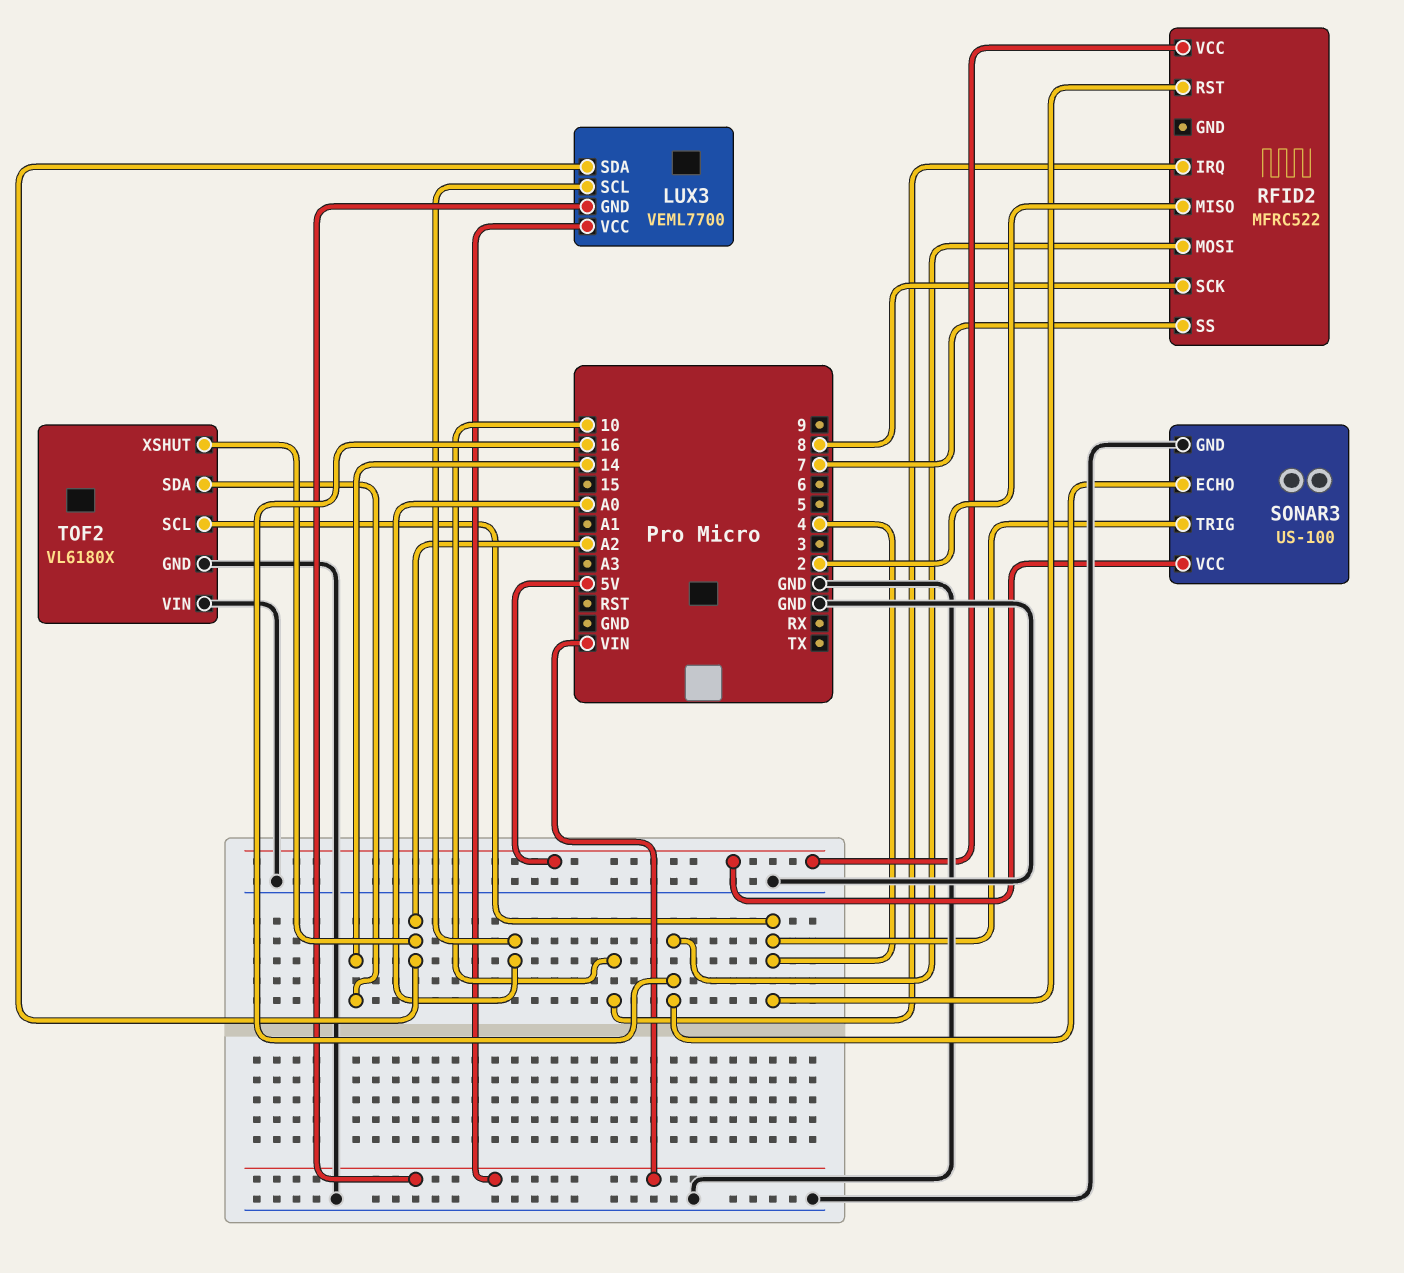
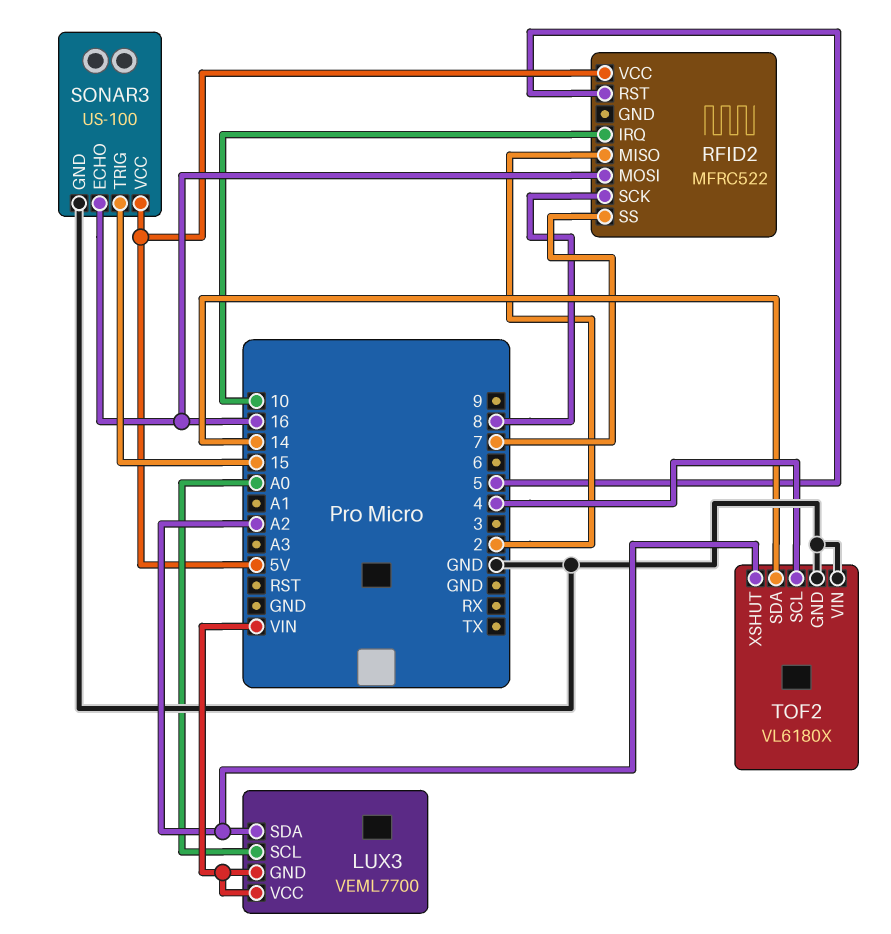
RFID2 pin RST: 4 -> 5
SONAR3 pin TRIG: 4 -> 15

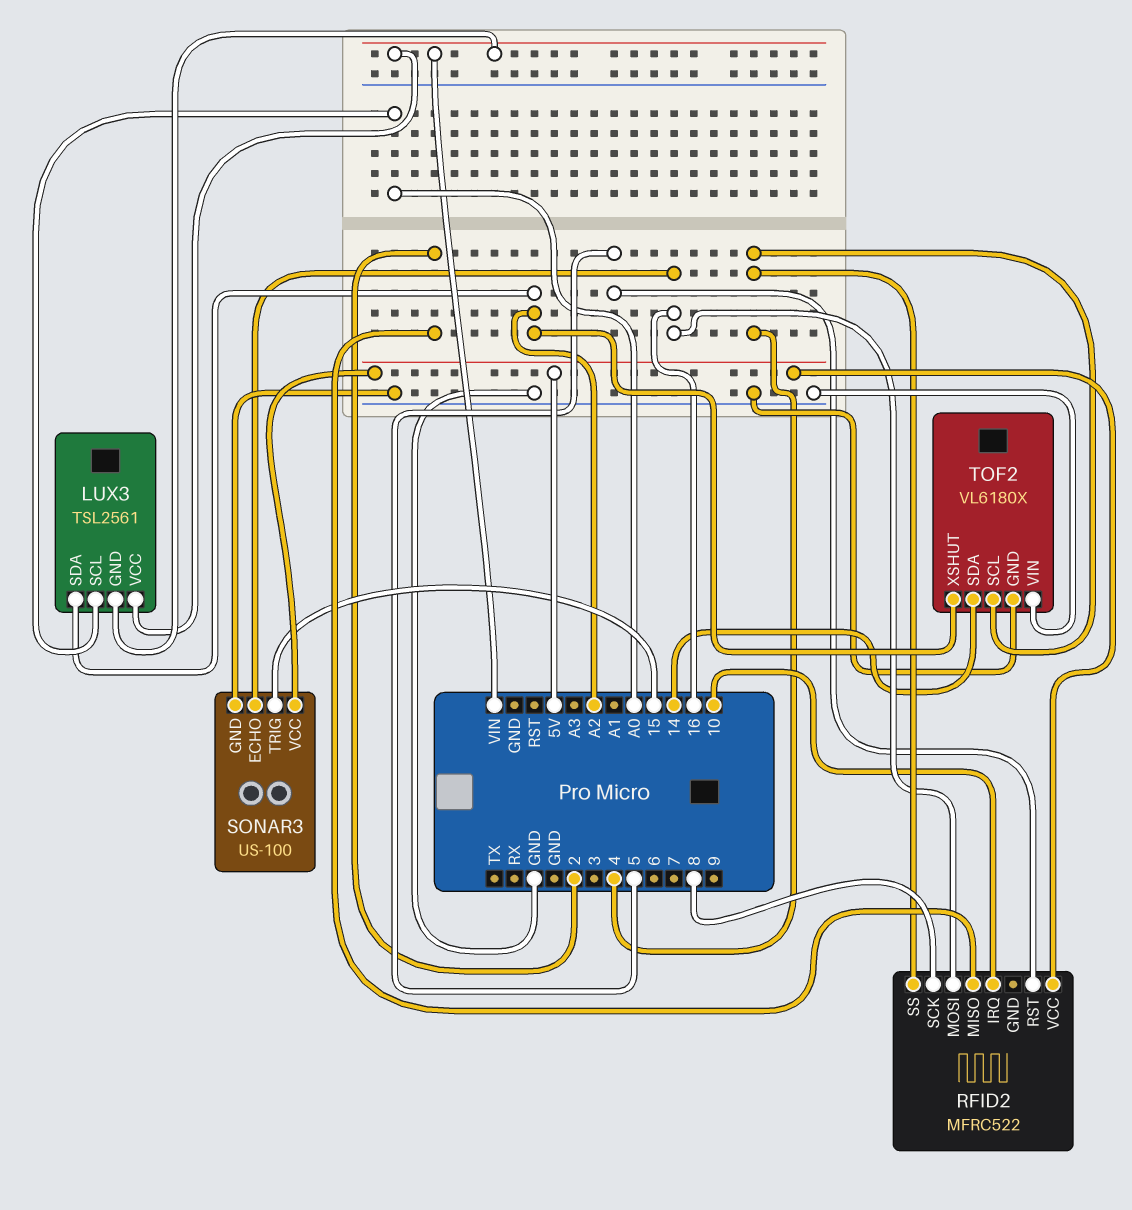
LUX3: VEML7700 -> TSL2561
RFID2 pin SS: 7 -> 4

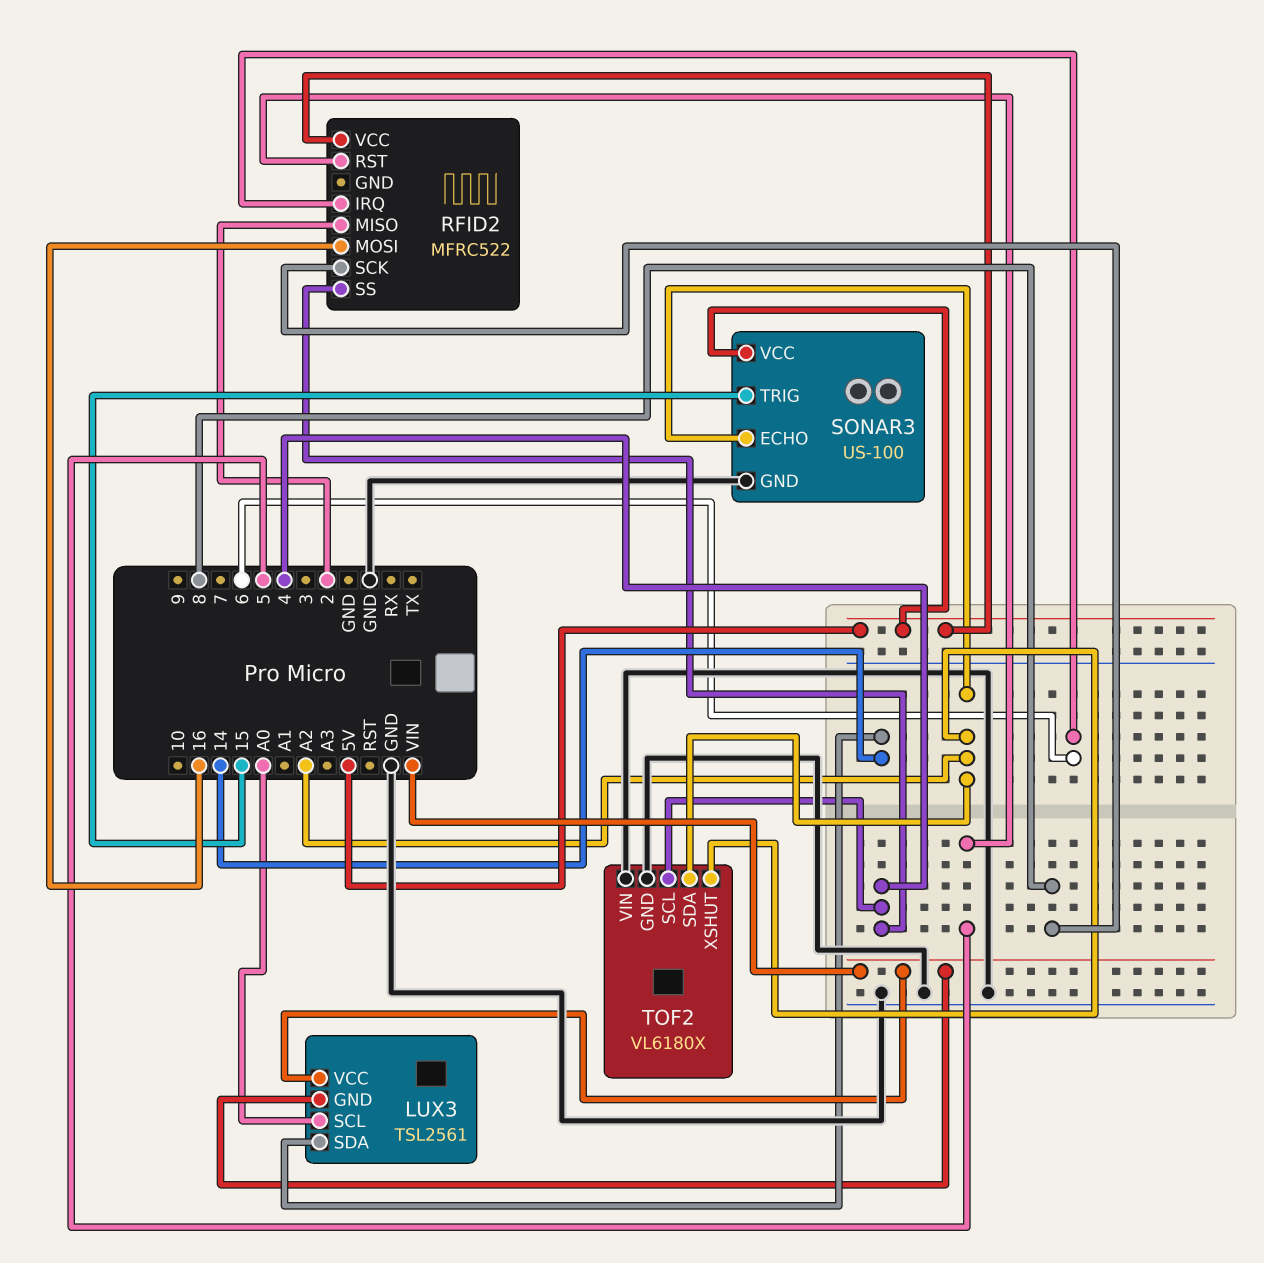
LUX3 pin SDA: A2 -> 14
RFID2 pin IRQ: 10 -> 6
SONAR3 pin ECHO: 16 -> A2
TOF2 pin SDA: 14 -> A2

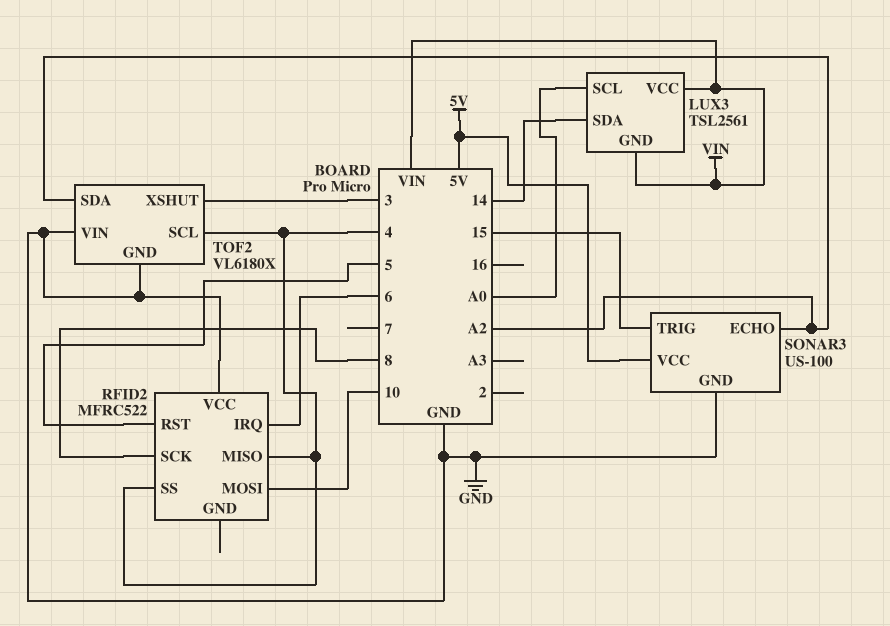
RFID2 pin MISO: 2 -> 4
RFID2 pin MOSI: 16 -> 10
RFID2 pin VCC: 5V -> GND
TOF2 pin XSHUT: A2 -> 3

